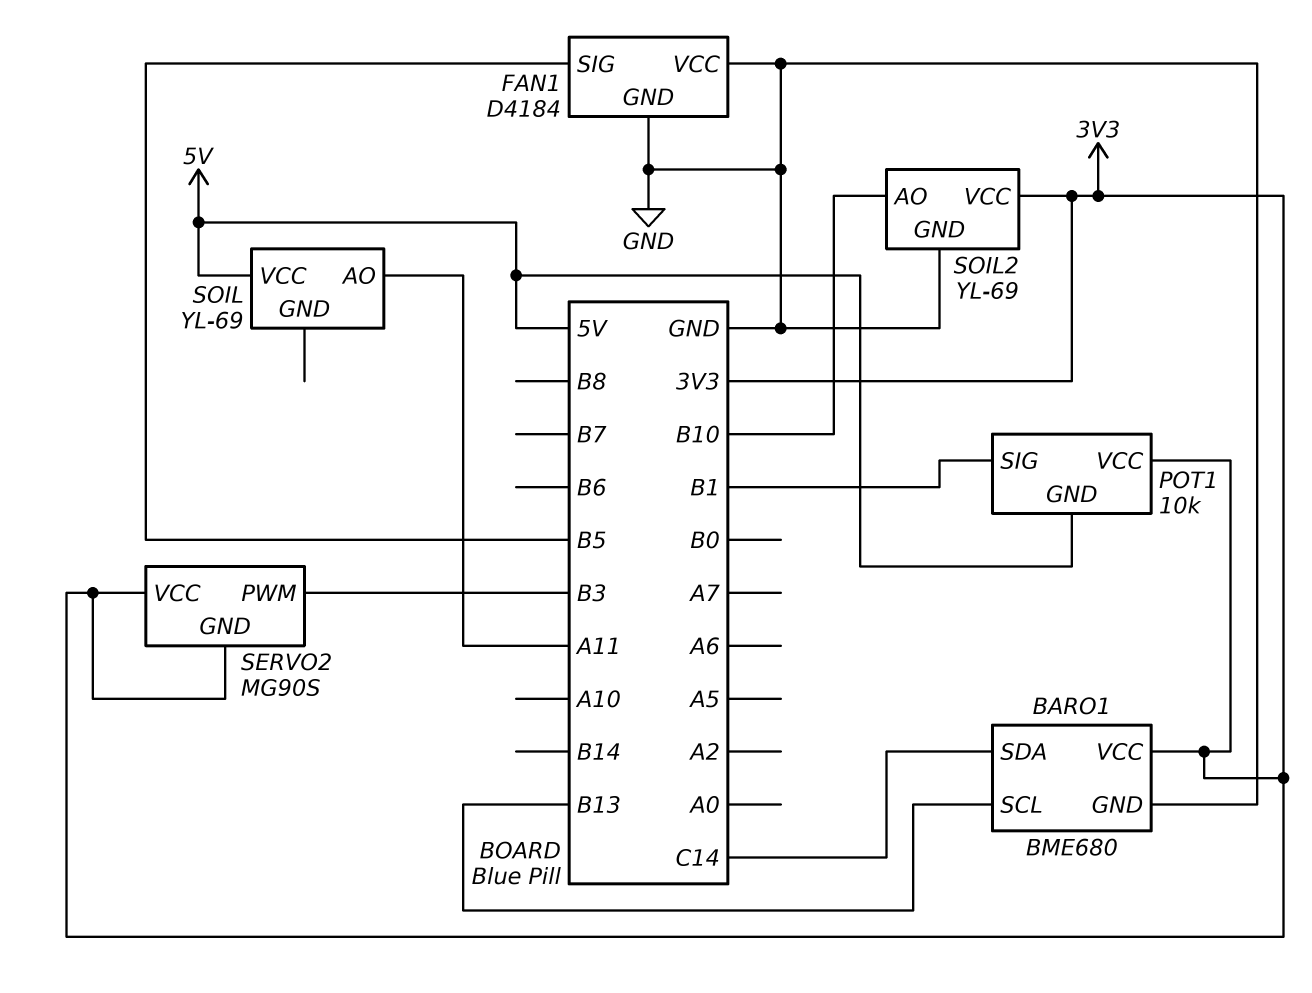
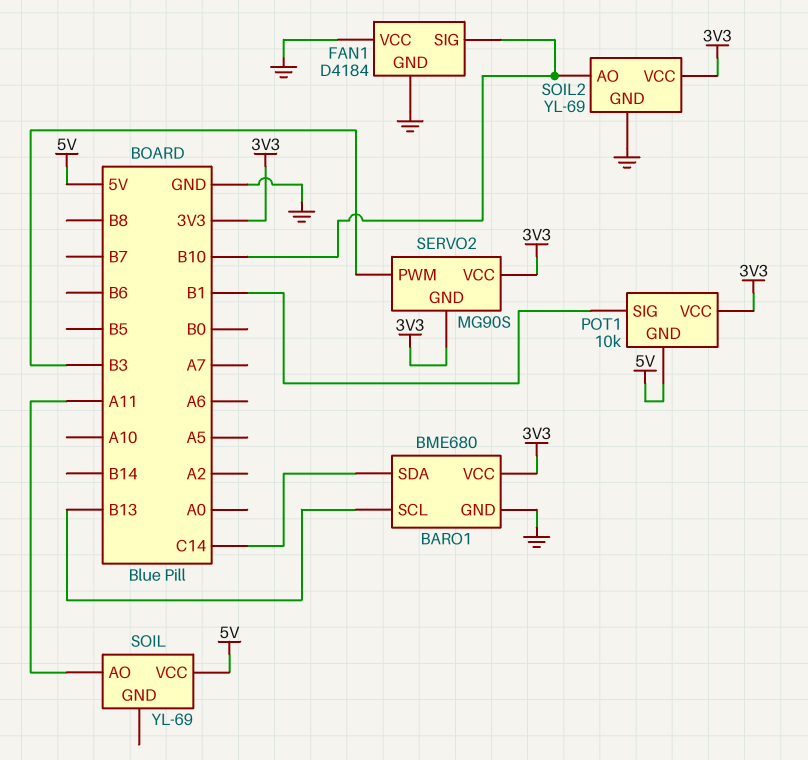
FAN1 pin SIG: B5 -> B10

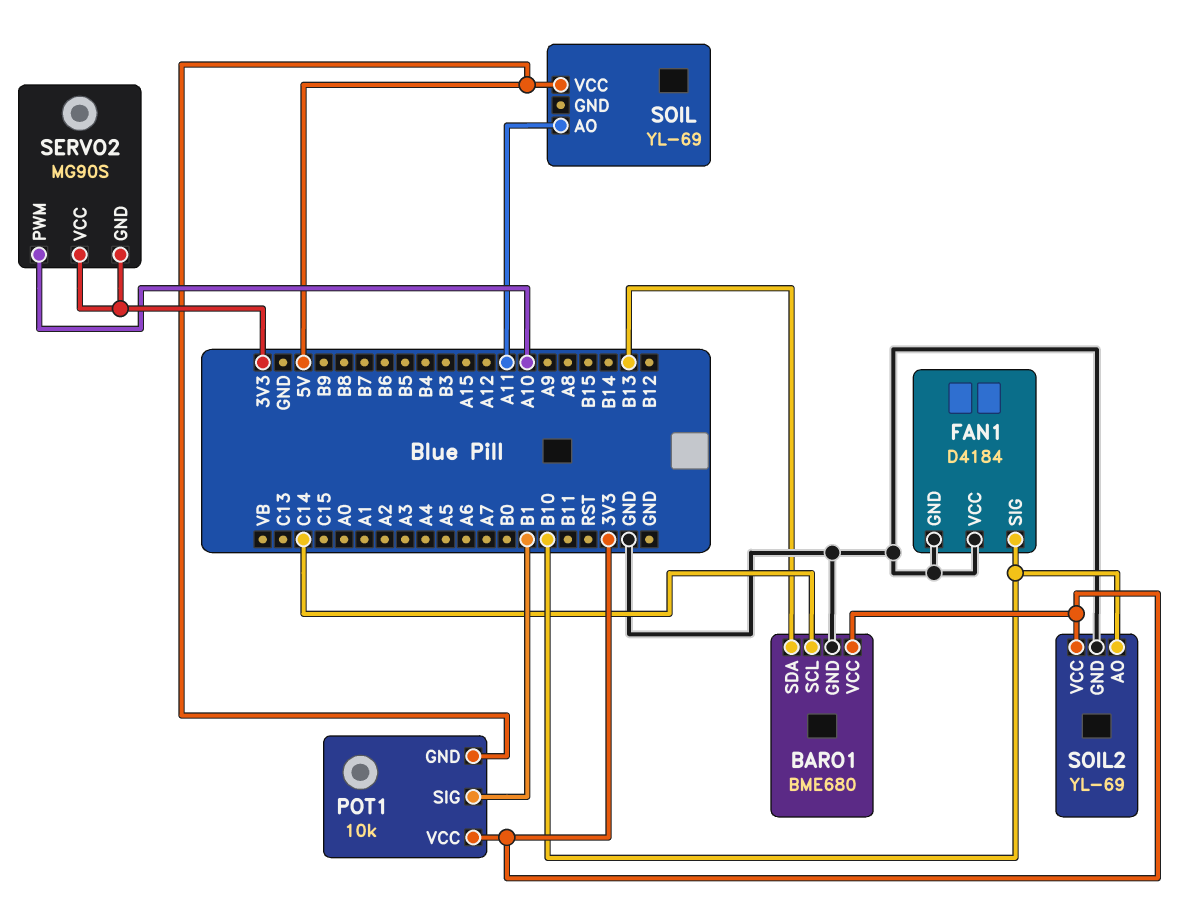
BARO1 pin SCL: B13 -> C14
BARO1 pin SDA: C14 -> B13
SERVO2 pin PWM: B3 -> A10

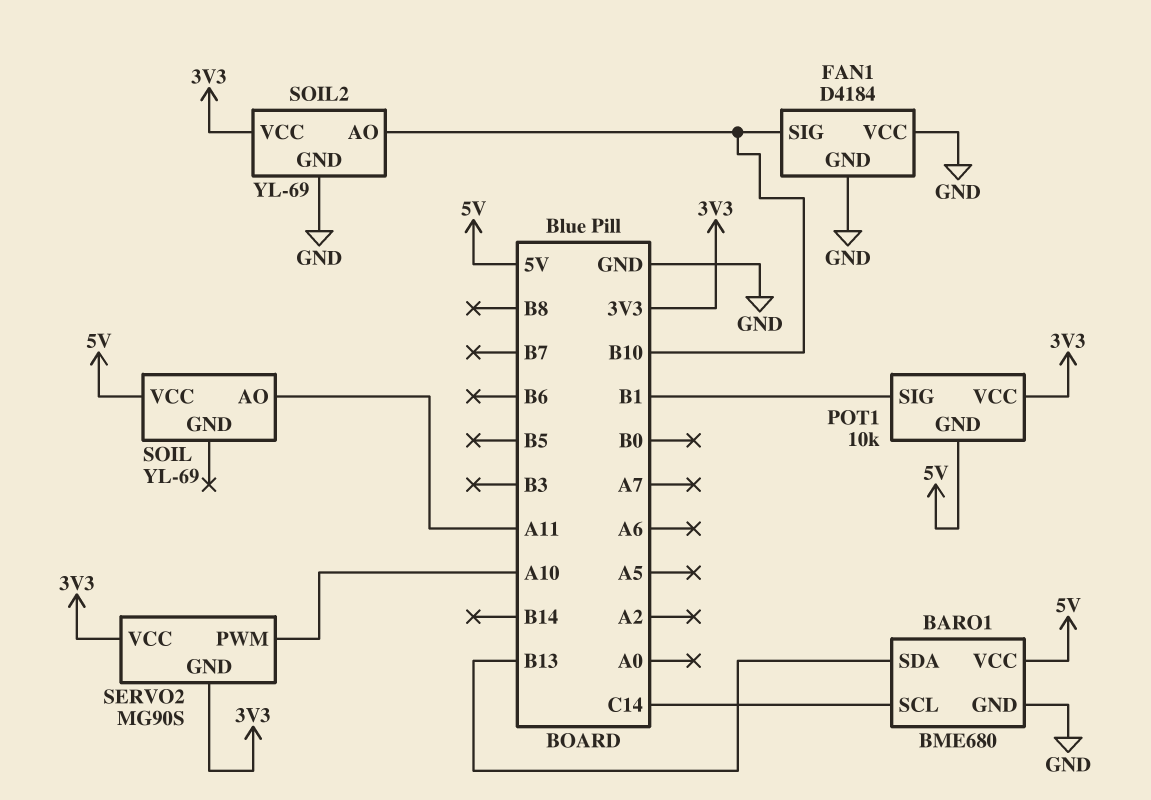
BARO1 pin VCC: 3V3 -> 5V

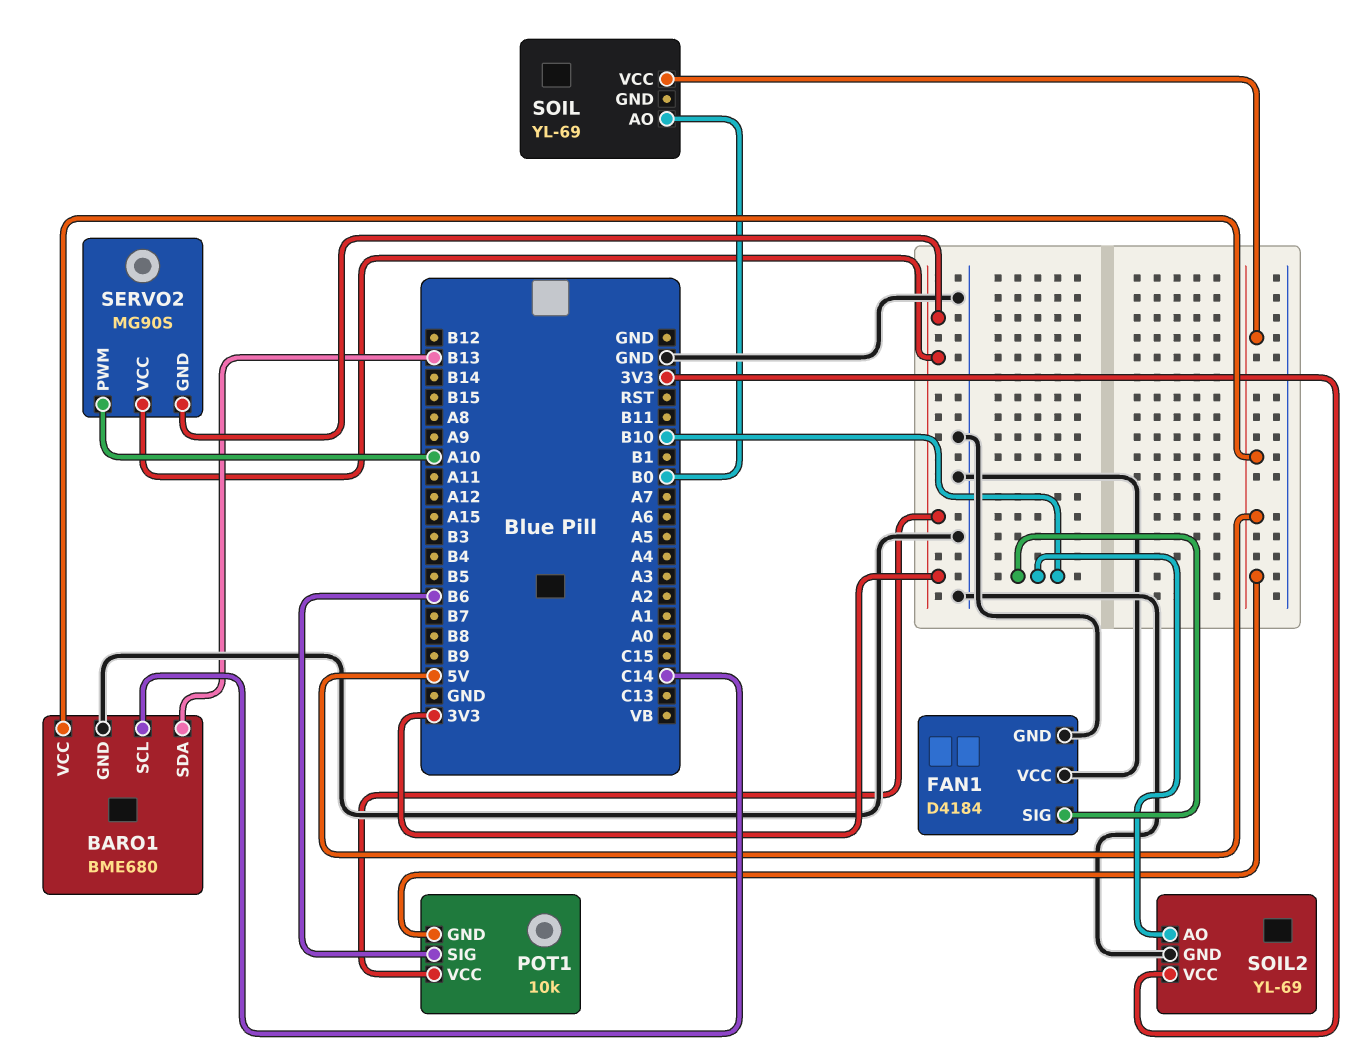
POT1 pin SIG: B1 -> B6
SOIL pin AO: A11 -> B0

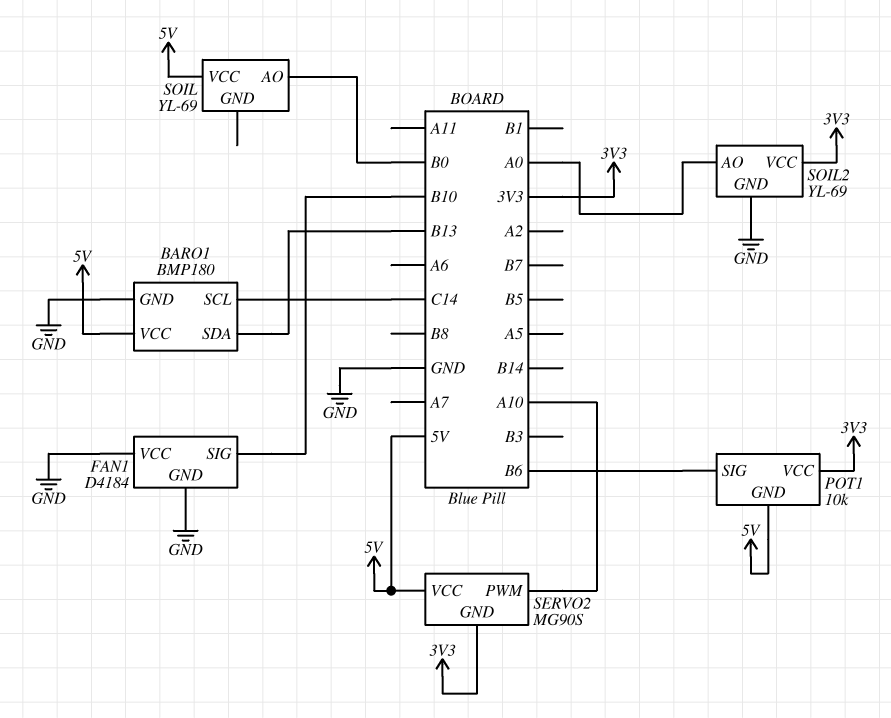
BARO1: BME680 -> BMP180
SERVO2 pin VCC: 3V3 -> 5V
SOIL2 pin AO: B10 -> A0

